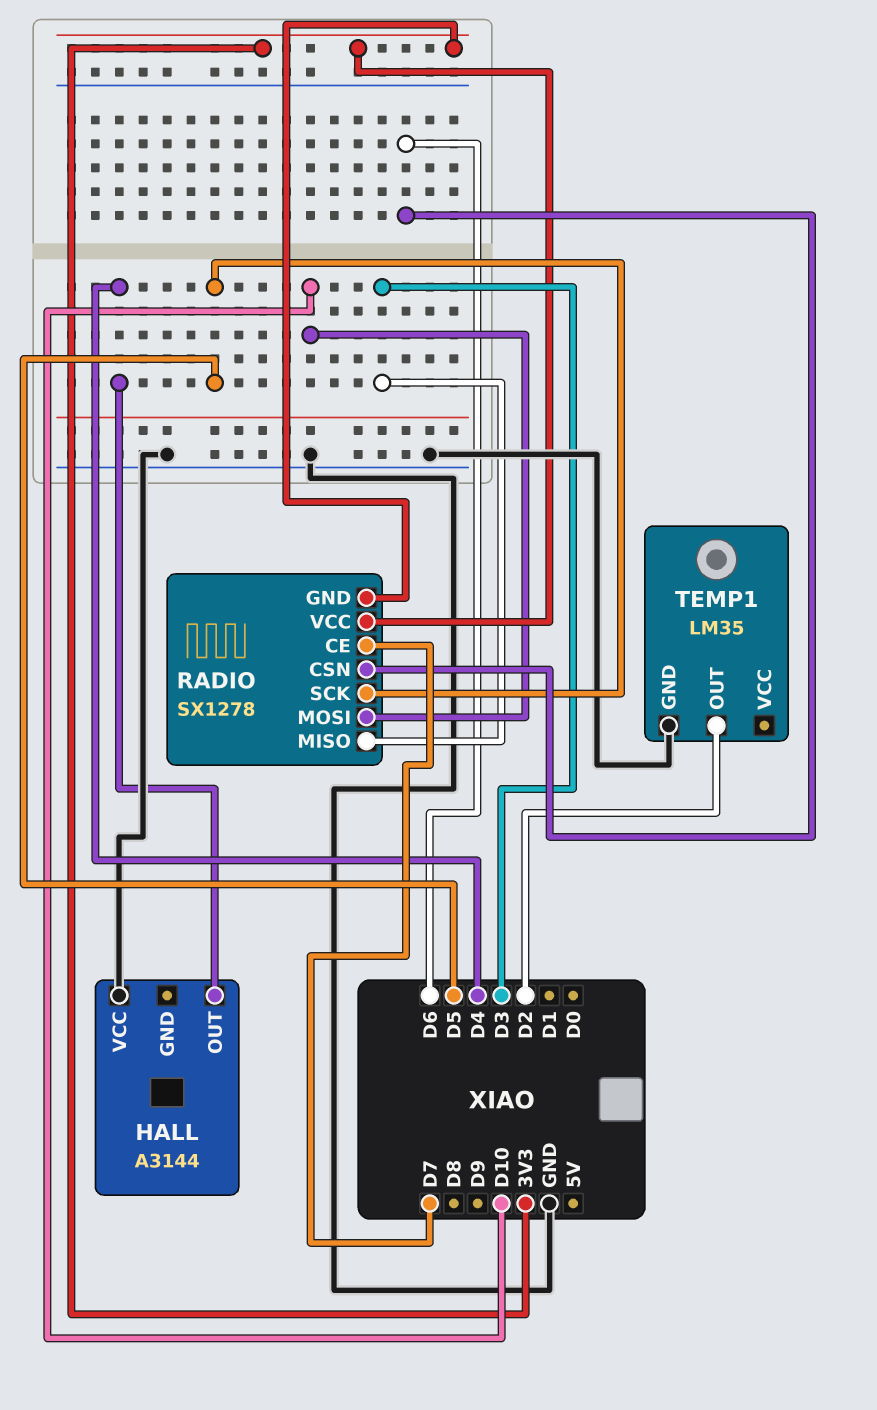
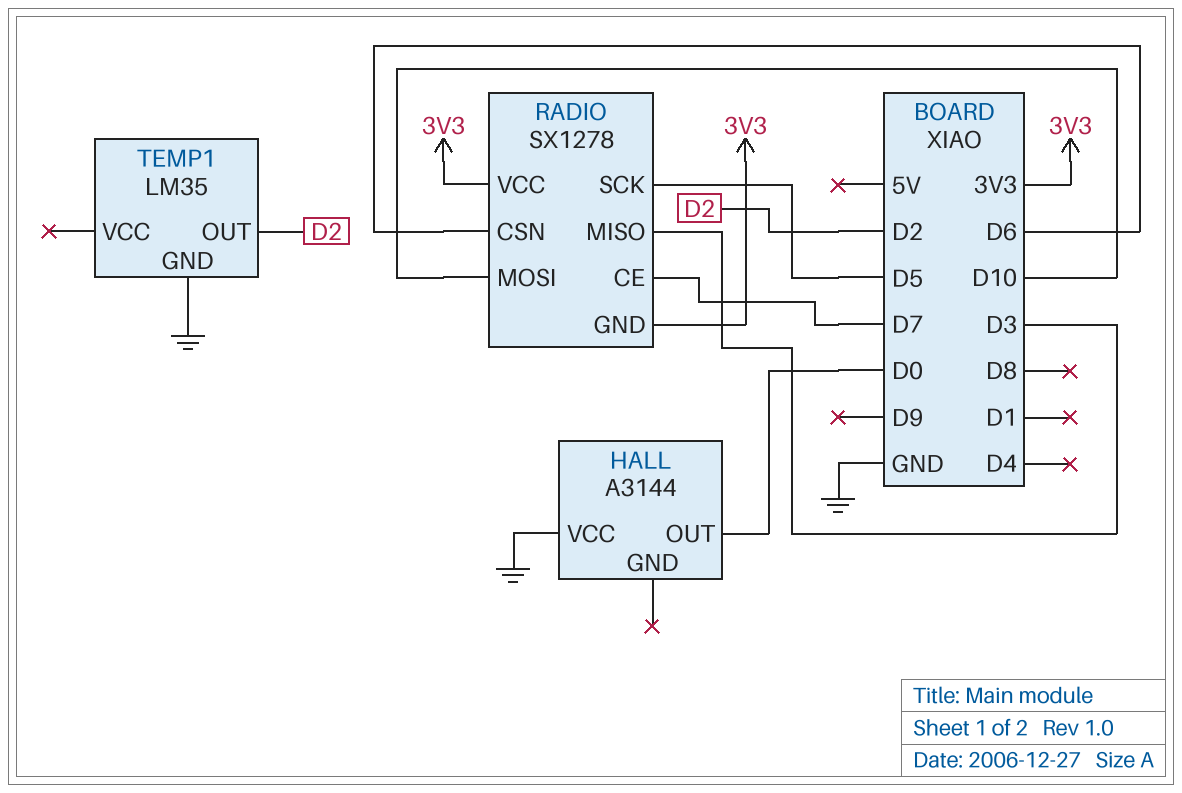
HALL pin OUT: D4 -> D0

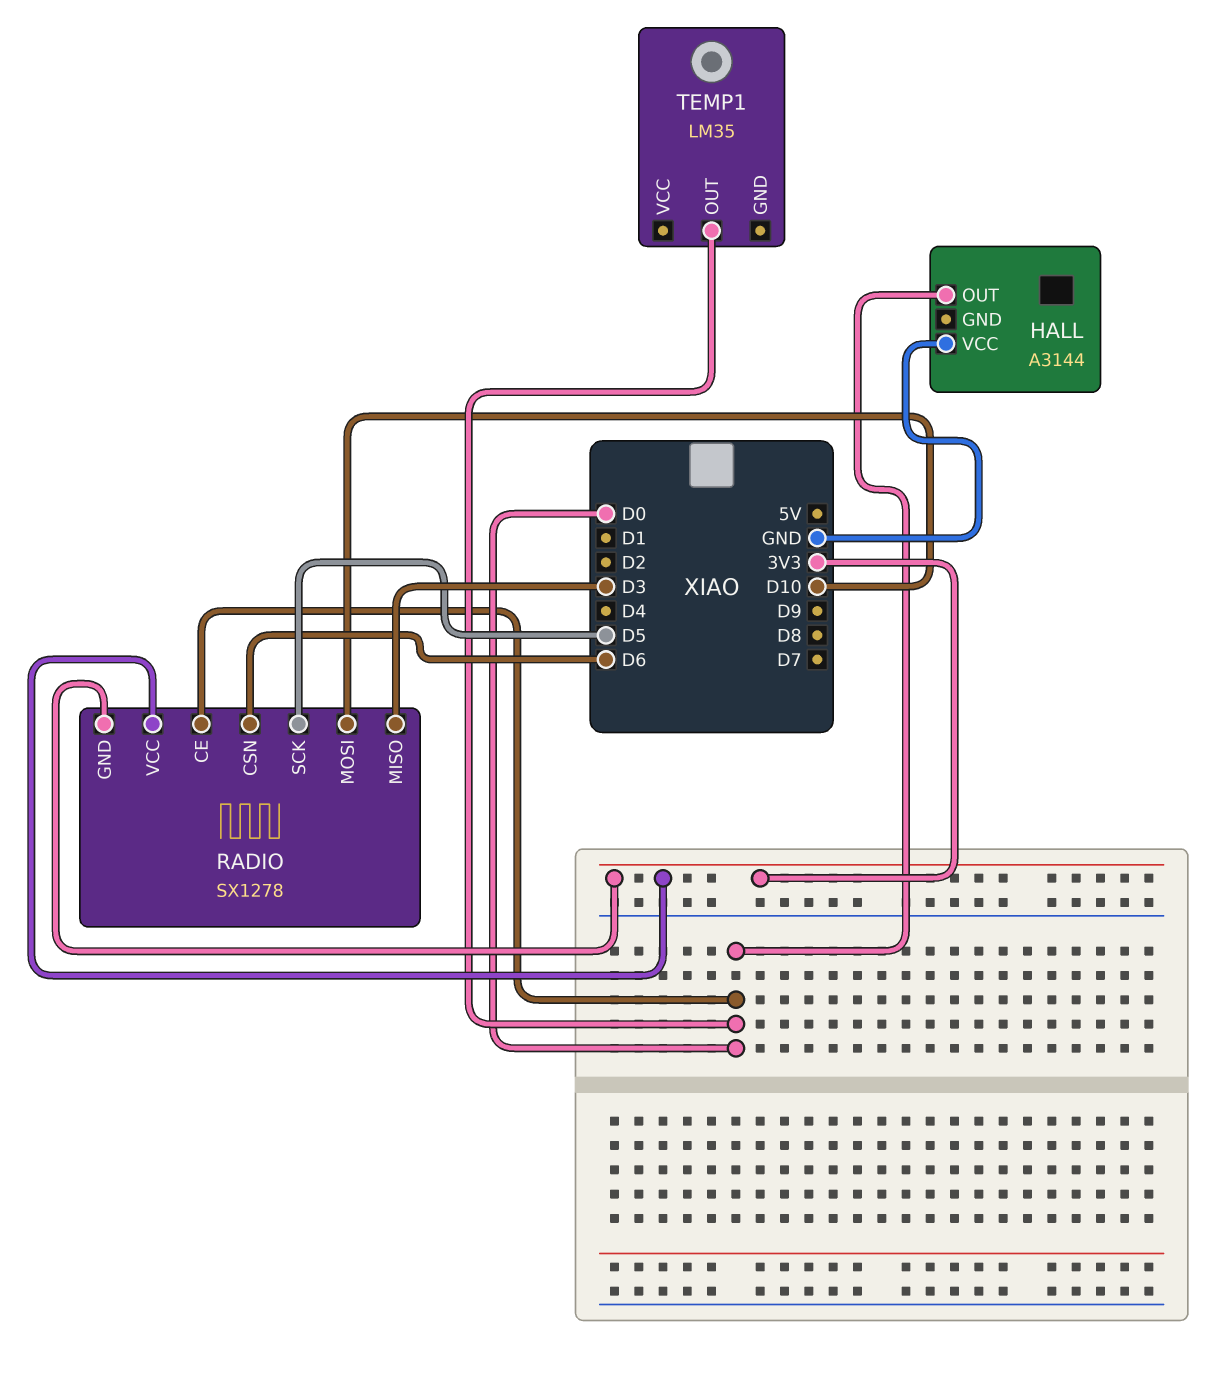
RADIO pin CE: D7 -> D0
TEMP1 pin GND: GND -> none
TEMP1 pin OUT: D2 -> D0

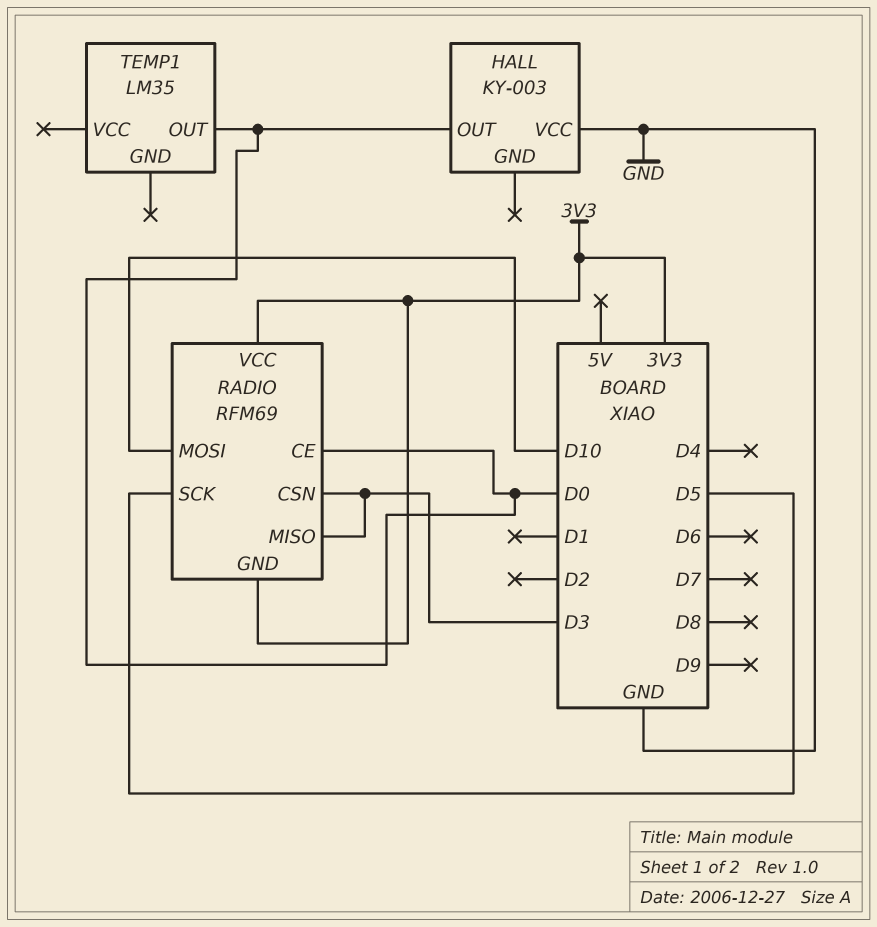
HALL: A3144 -> KY-003
RADIO: SX1278 -> RFM69
RADIO pin CSN: D6 -> D3

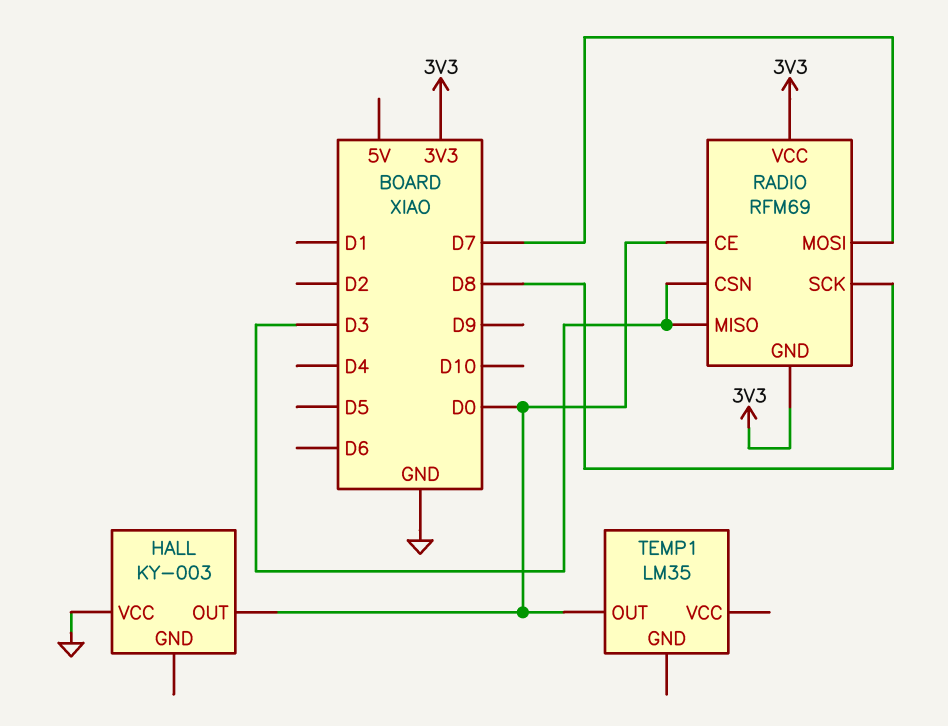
RADIO pin MOSI: D10 -> D7
RADIO pin SCK: D5 -> D8

